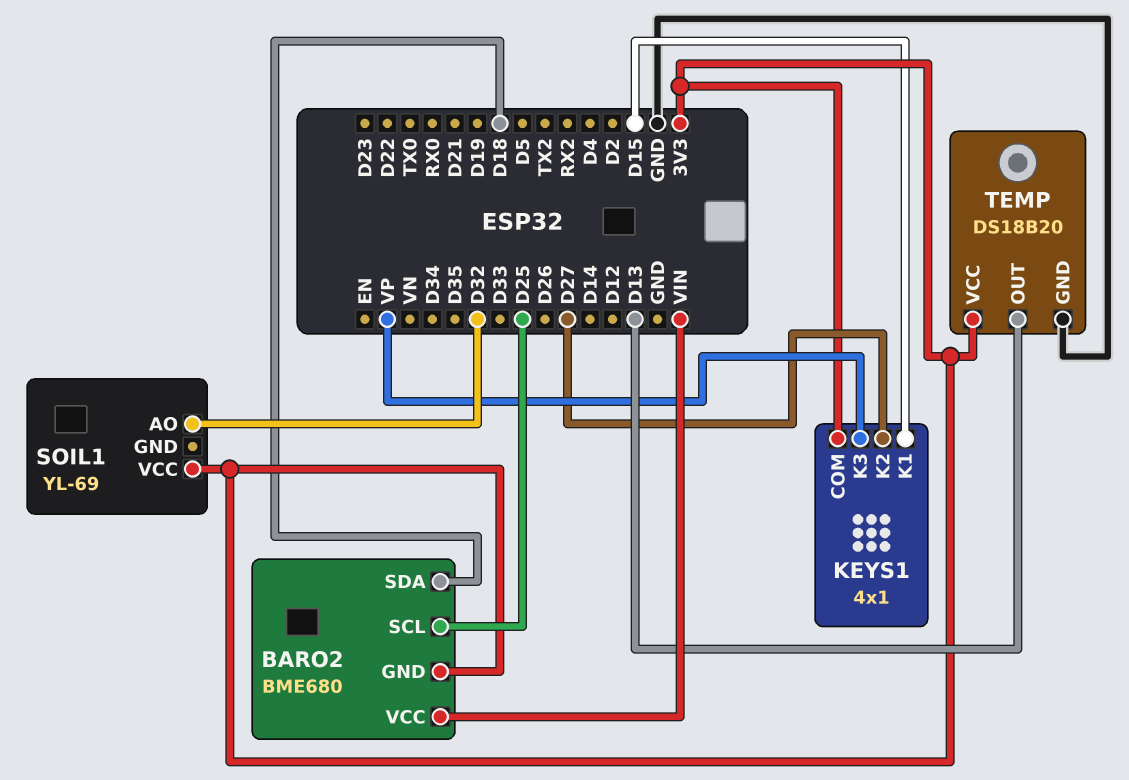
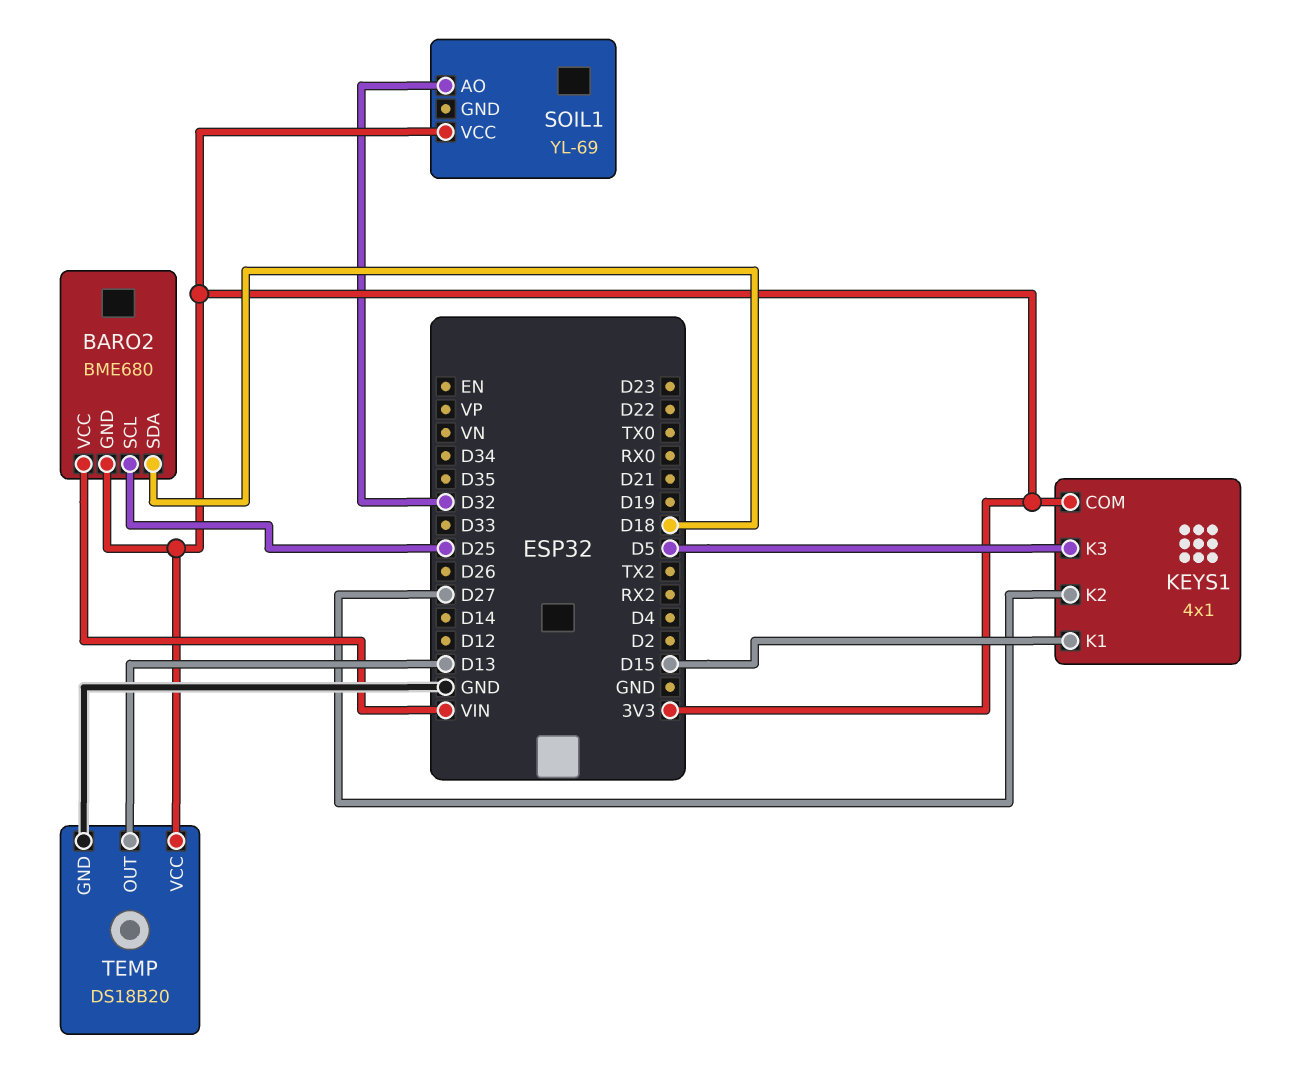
KEYS1 pin K3: VP -> D5

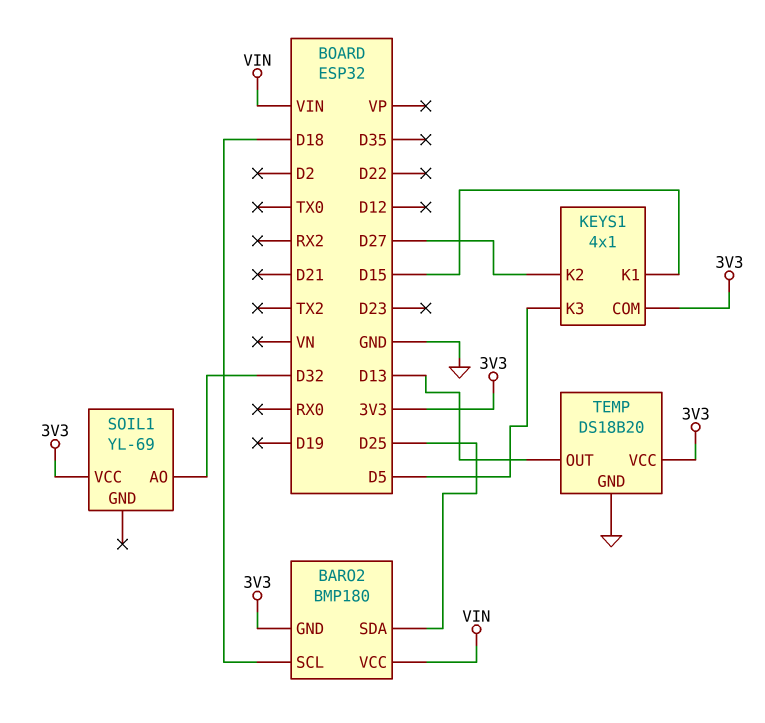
BARO2: BME680 -> BMP180
BARO2 pin SCL: D25 -> D18
BARO2 pin SDA: D18 -> D25

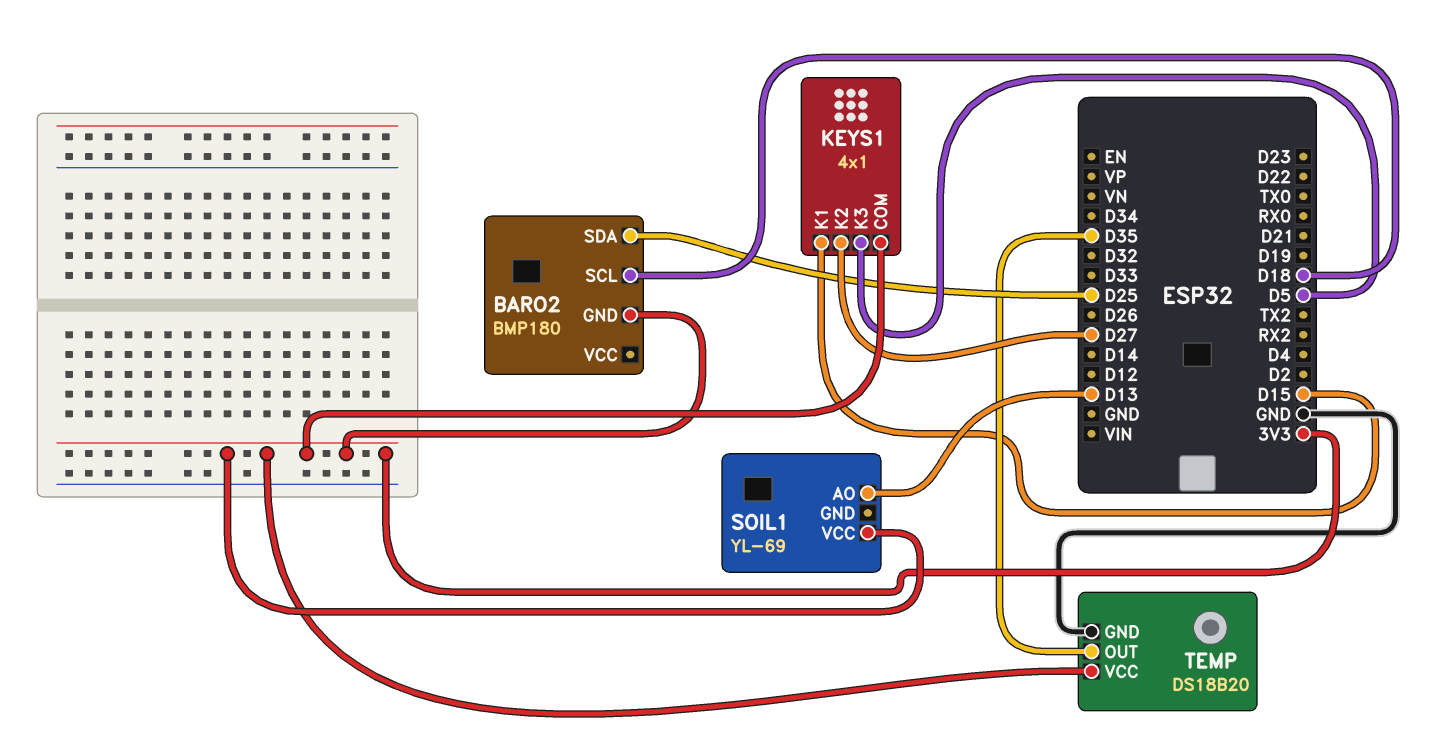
BARO2 pin VCC: VIN -> none
SOIL1 pin AO: D32 -> D13
TEMP pin OUT: D13 -> D35

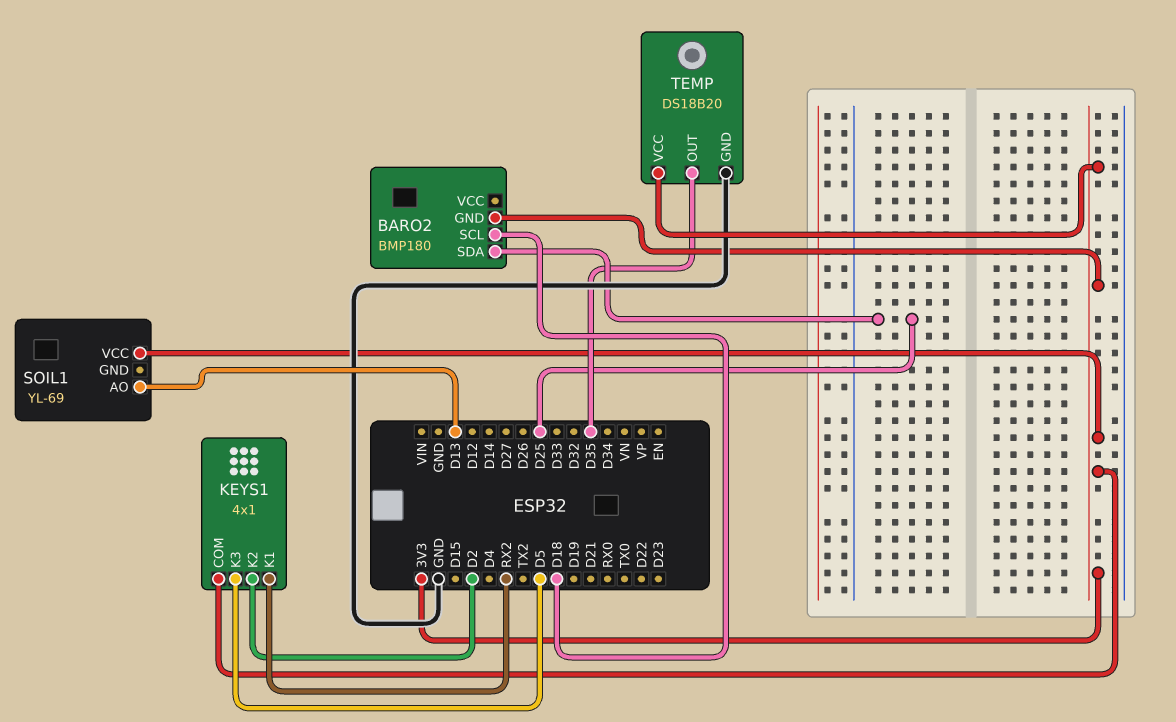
KEYS1 pin K1: D15 -> RX2
KEYS1 pin K2: D27 -> D2

